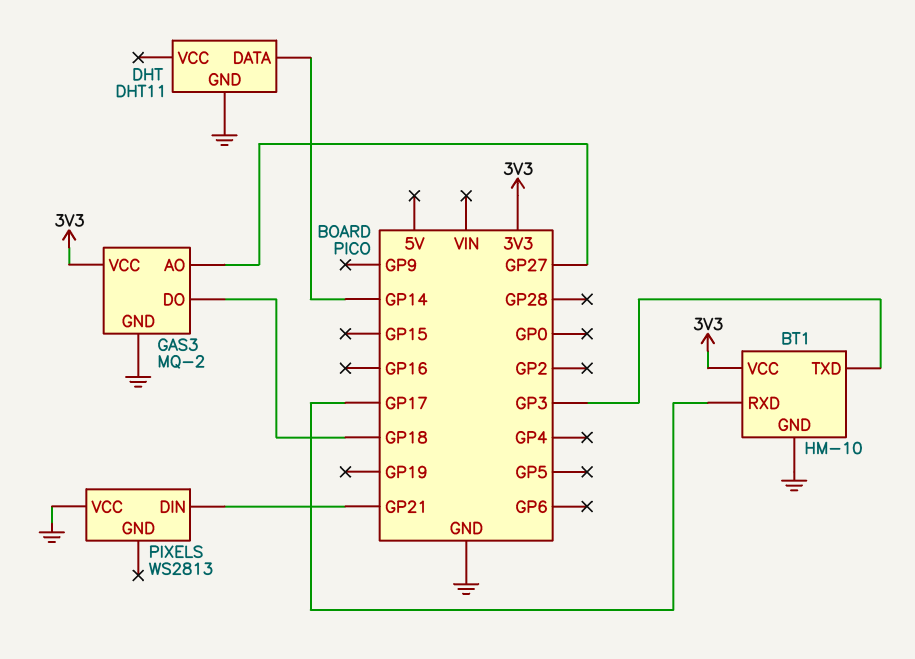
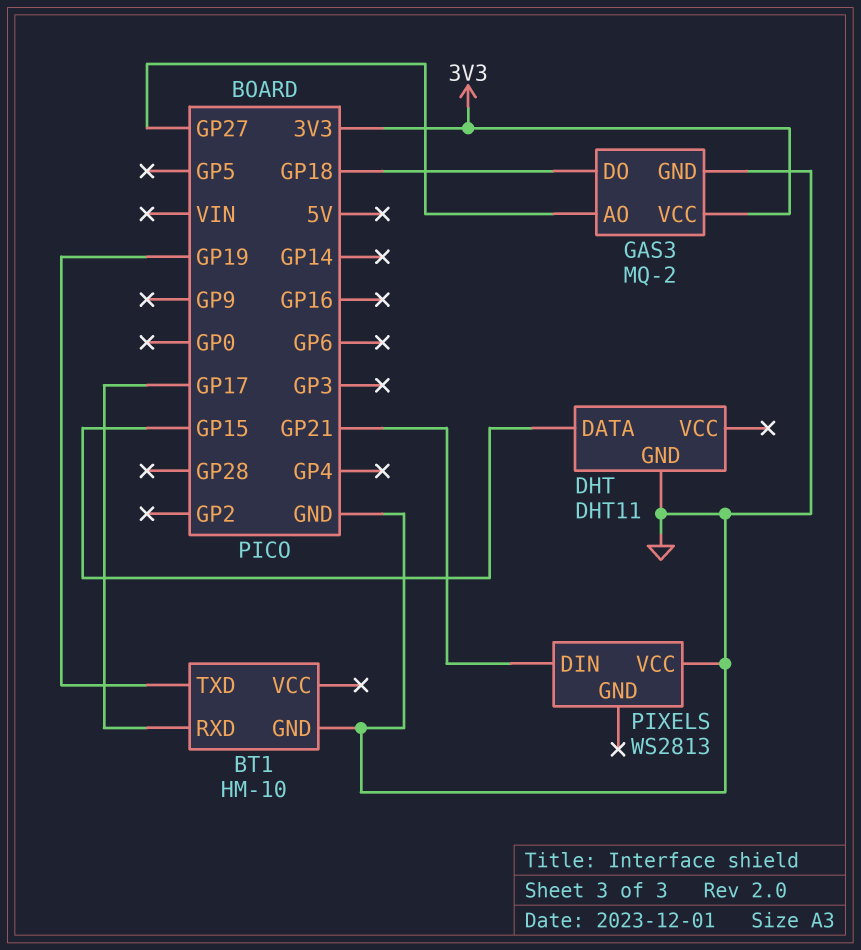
BT1 pin TXD: GP3 -> GP19
BT1 pin VCC: 3V3 -> none
DHT pin DATA: GP14 -> GP15

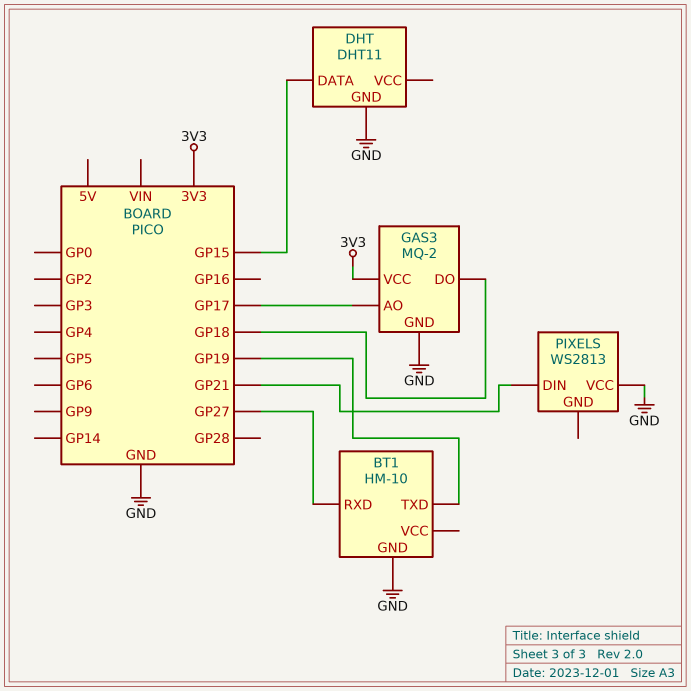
BT1 pin RXD: GP17 -> GP27
GAS3 pin AO: GP27 -> GP17

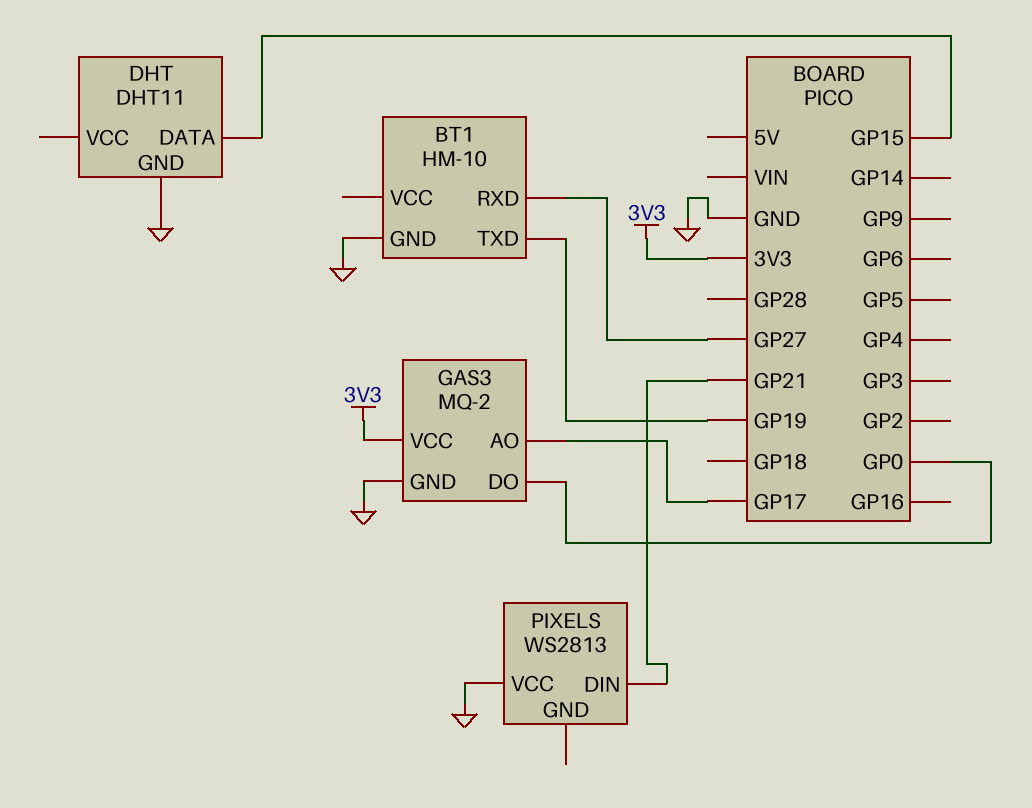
GAS3 pin DO: GP18 -> GP0

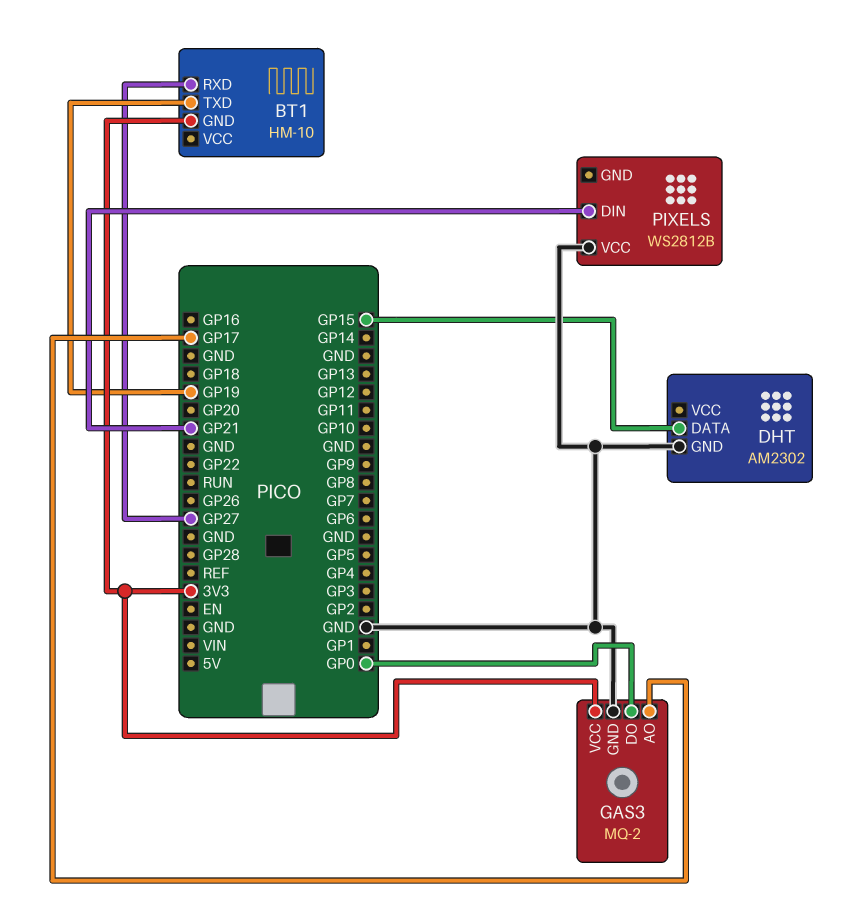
BT1 pin GND: GND -> 3V3
DHT: DHT11 -> AM2302
PIXELS: WS2813 -> WS2812B

